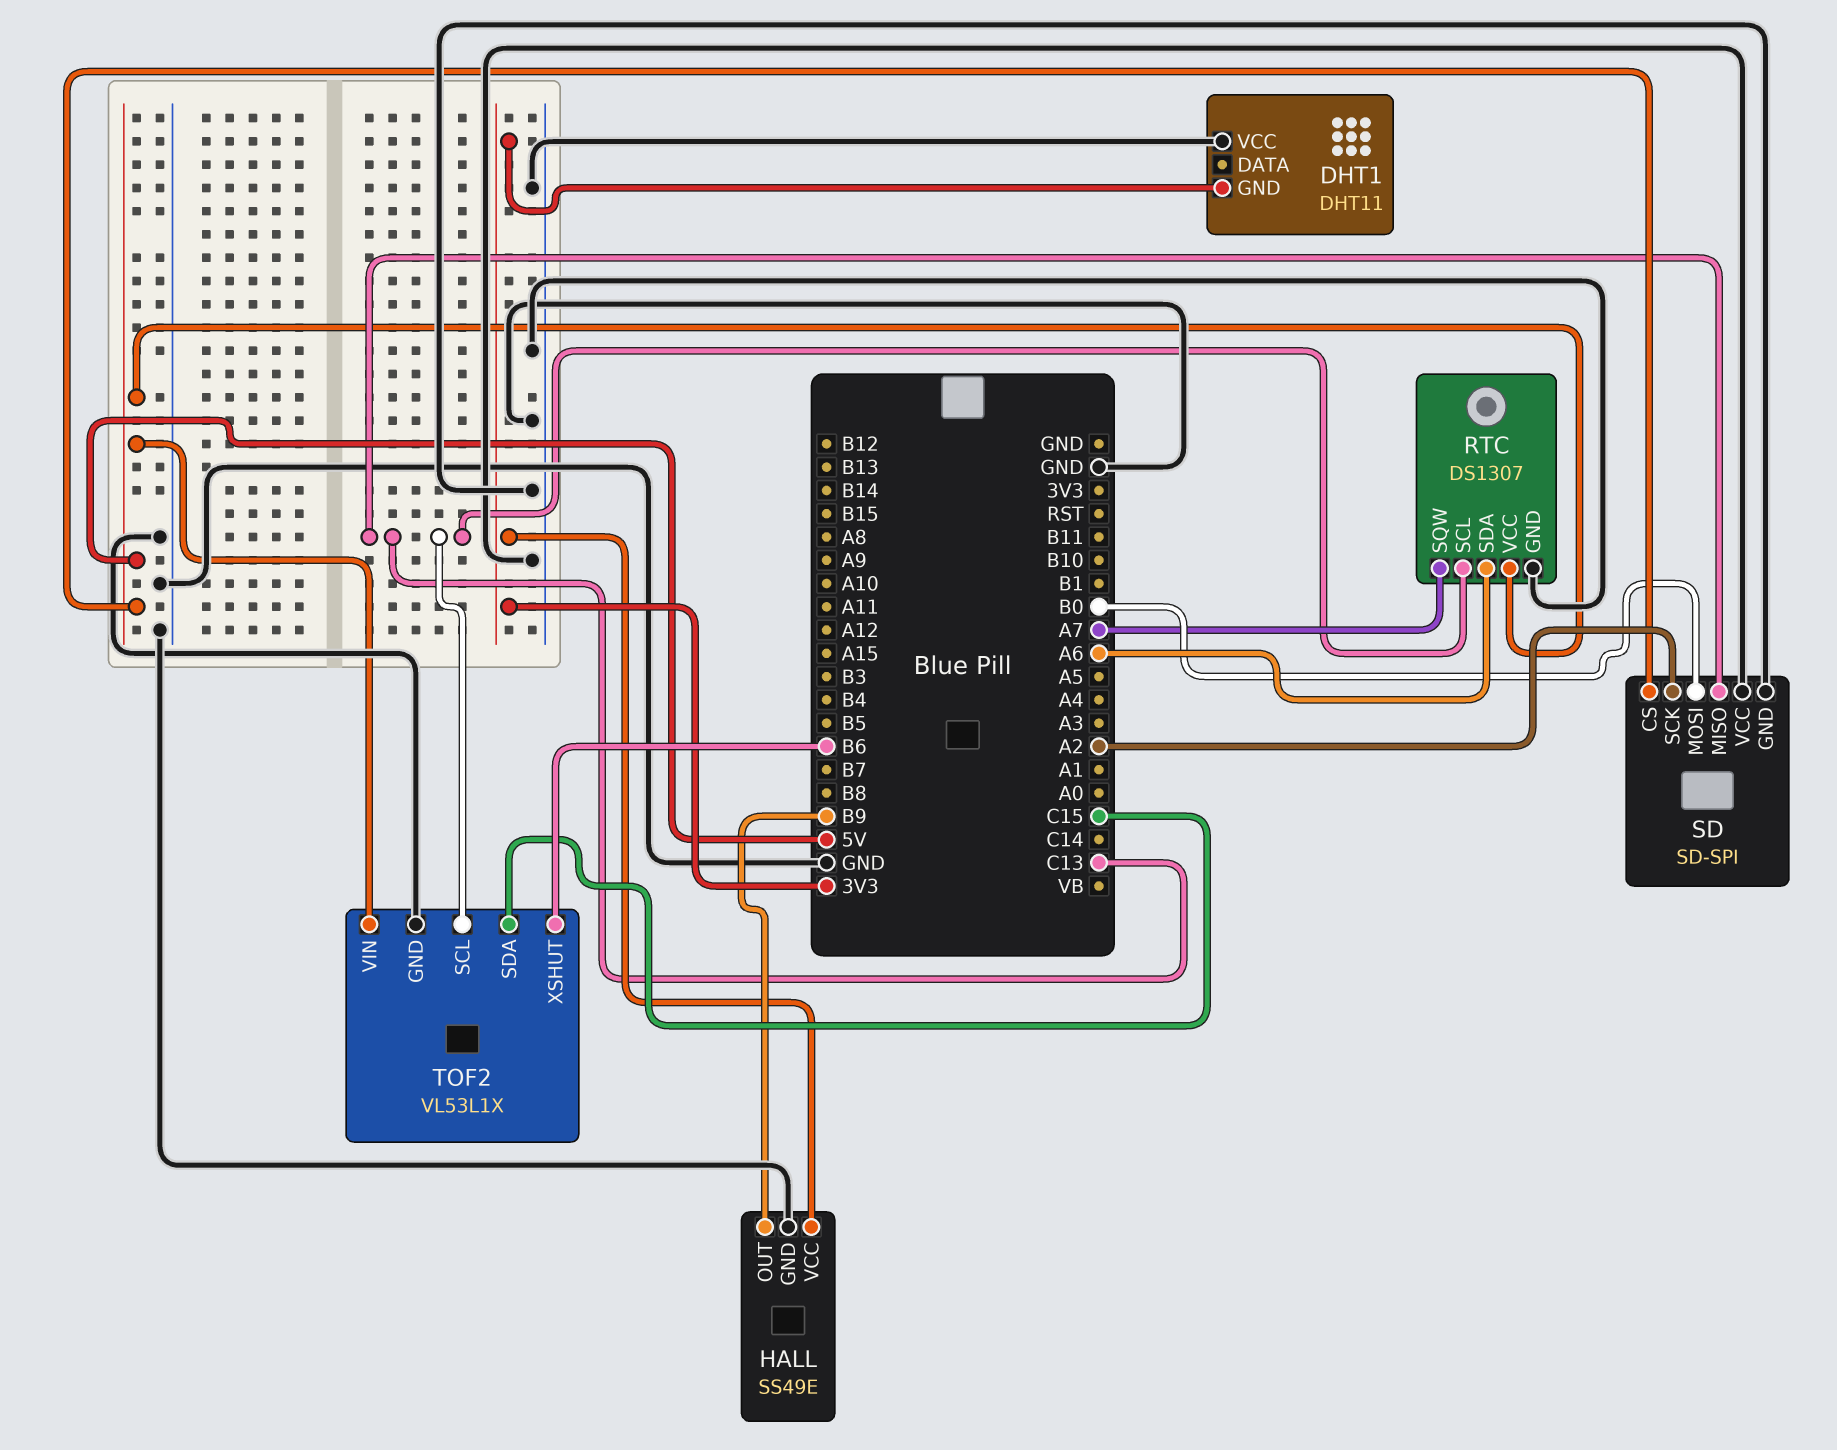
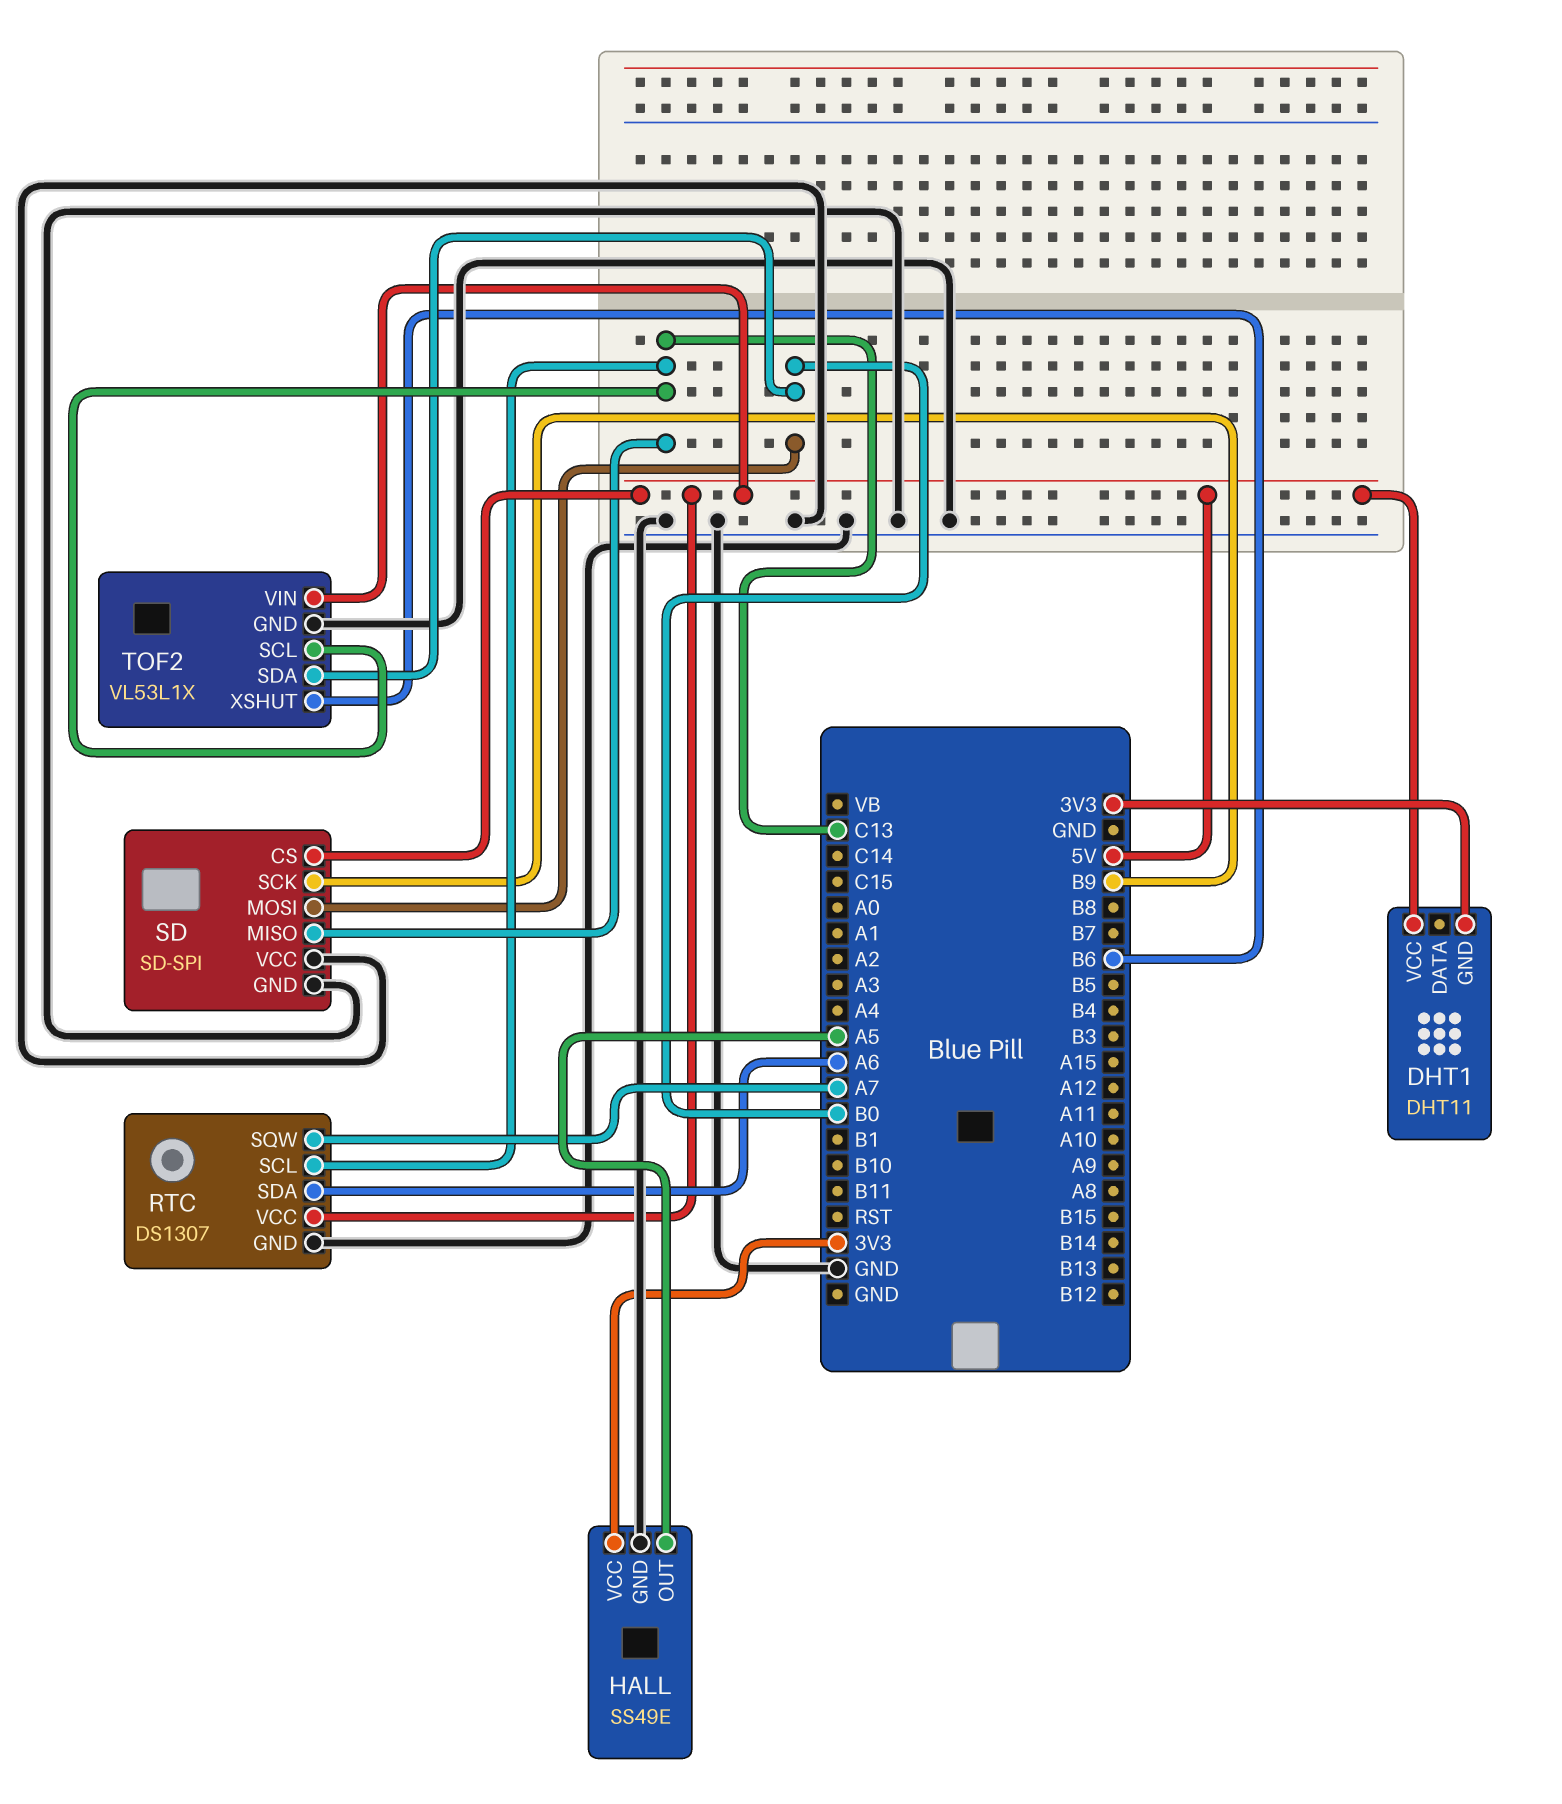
DHT1 pin VCC: GND -> 5V
HALL pin OUT: B9 -> A5
SD pin SCK: A2 -> B9
TOF2 pin SDA: C15 -> B0

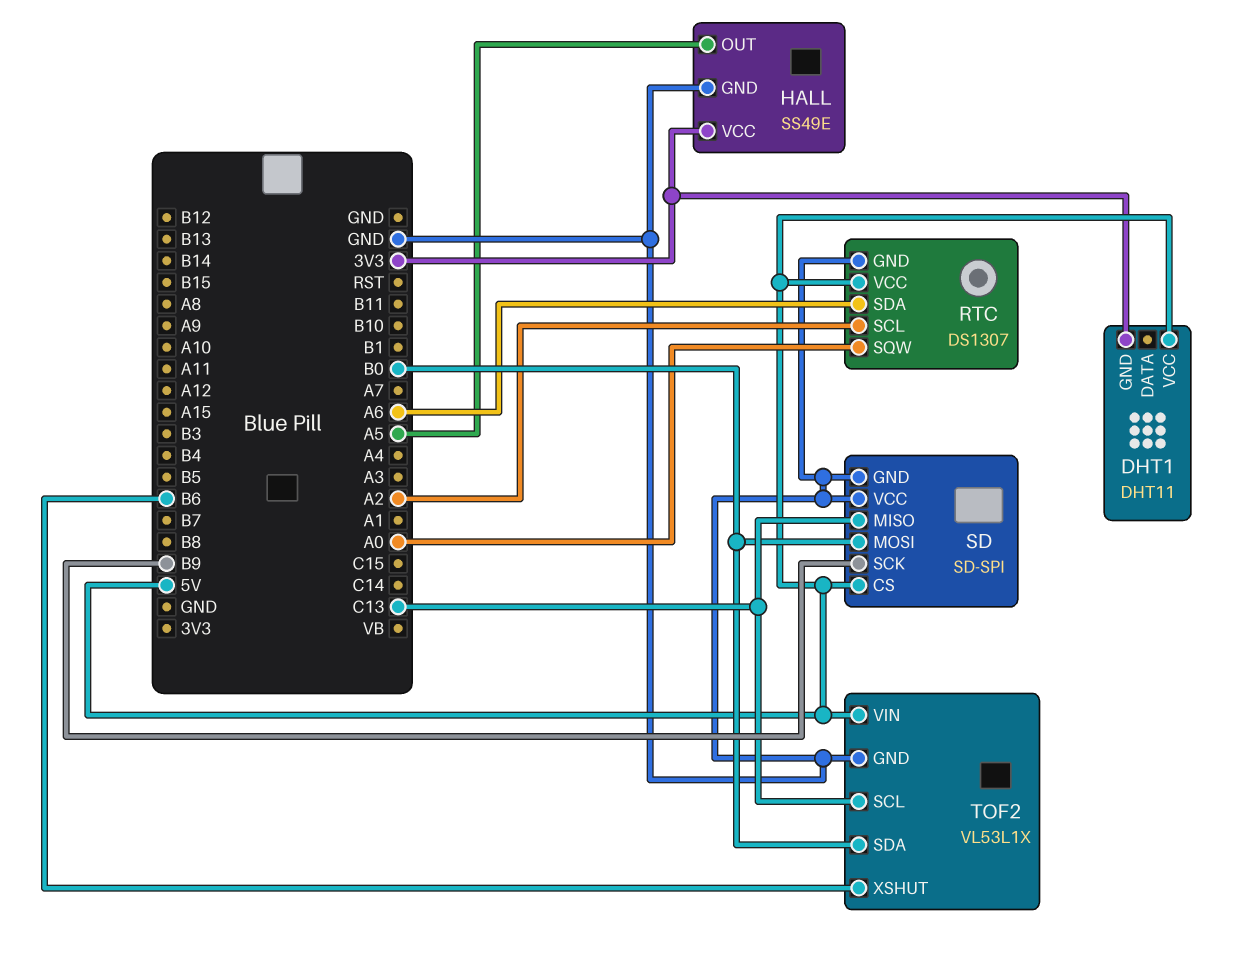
RTC pin SCL: C13 -> A2
RTC pin SQW: A7 -> A0

